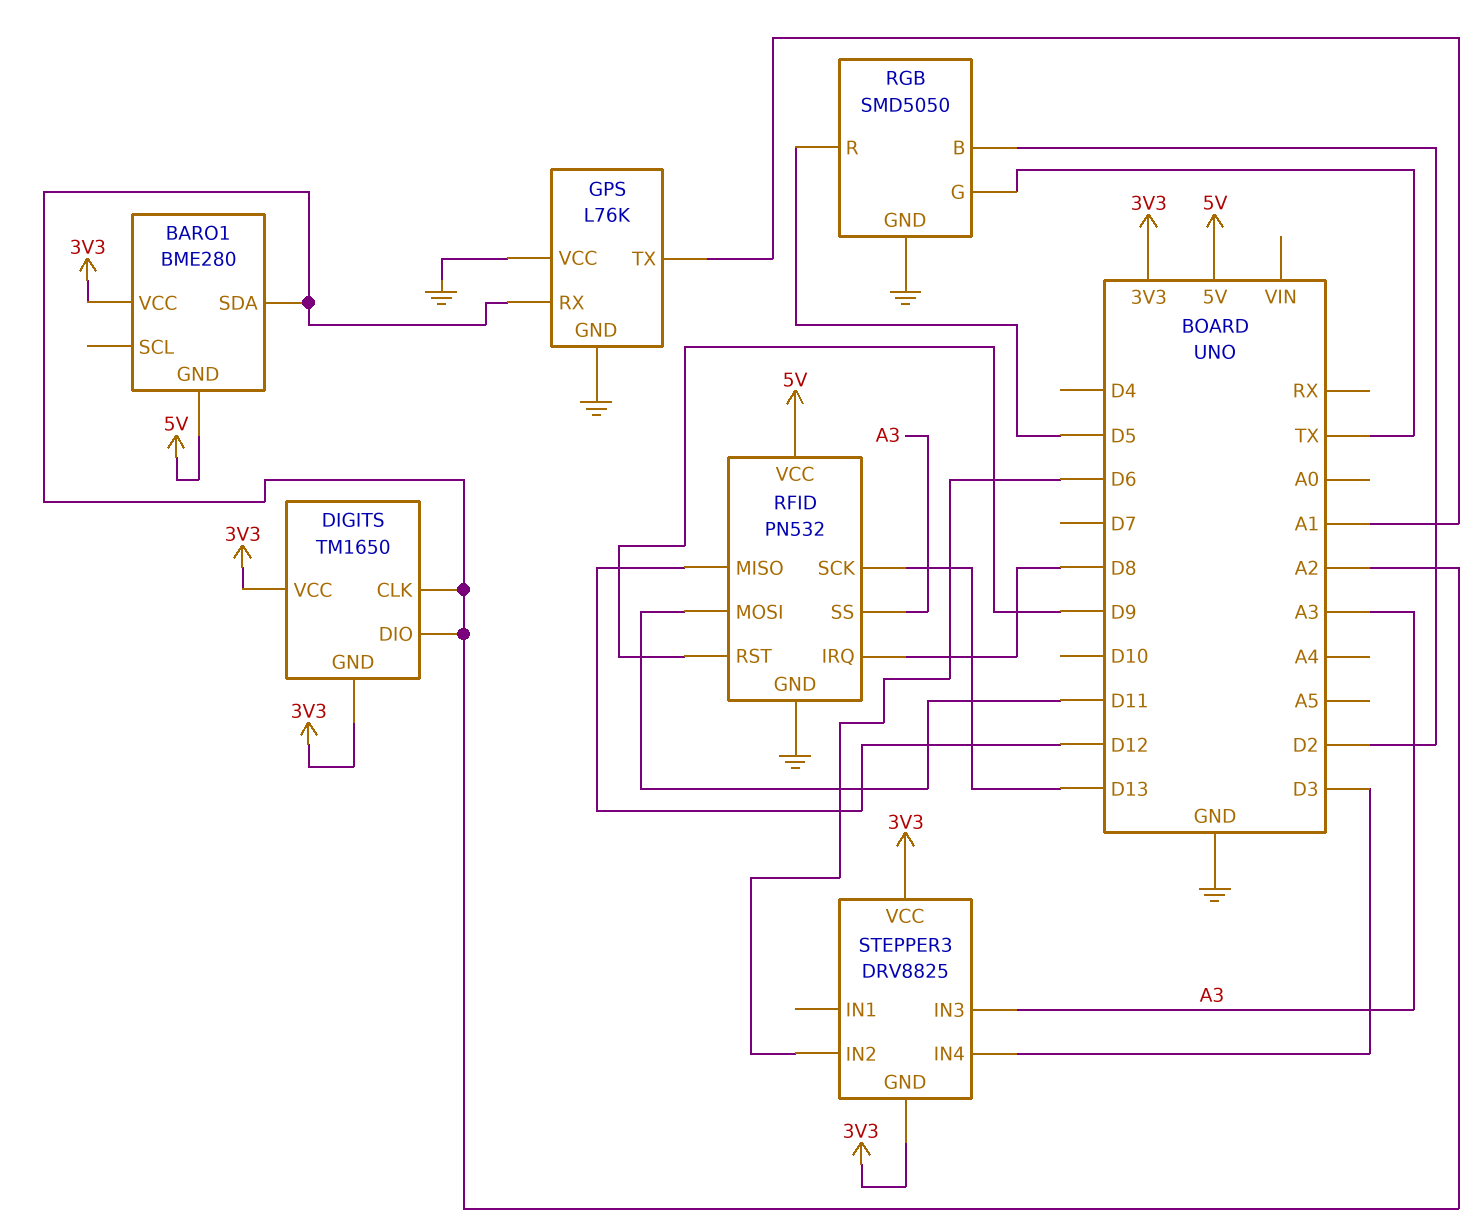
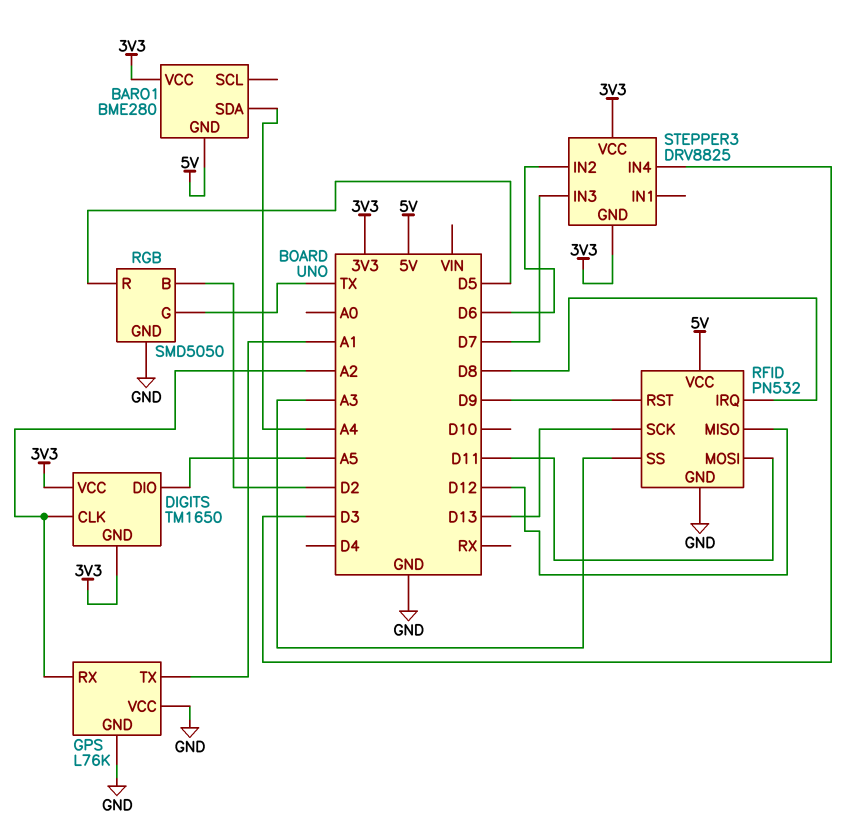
BARO1 pin SDA: A2 -> A4
DIGITS pin DIO: A2 -> A5
STEPPER3 pin IN3: A3 -> D7

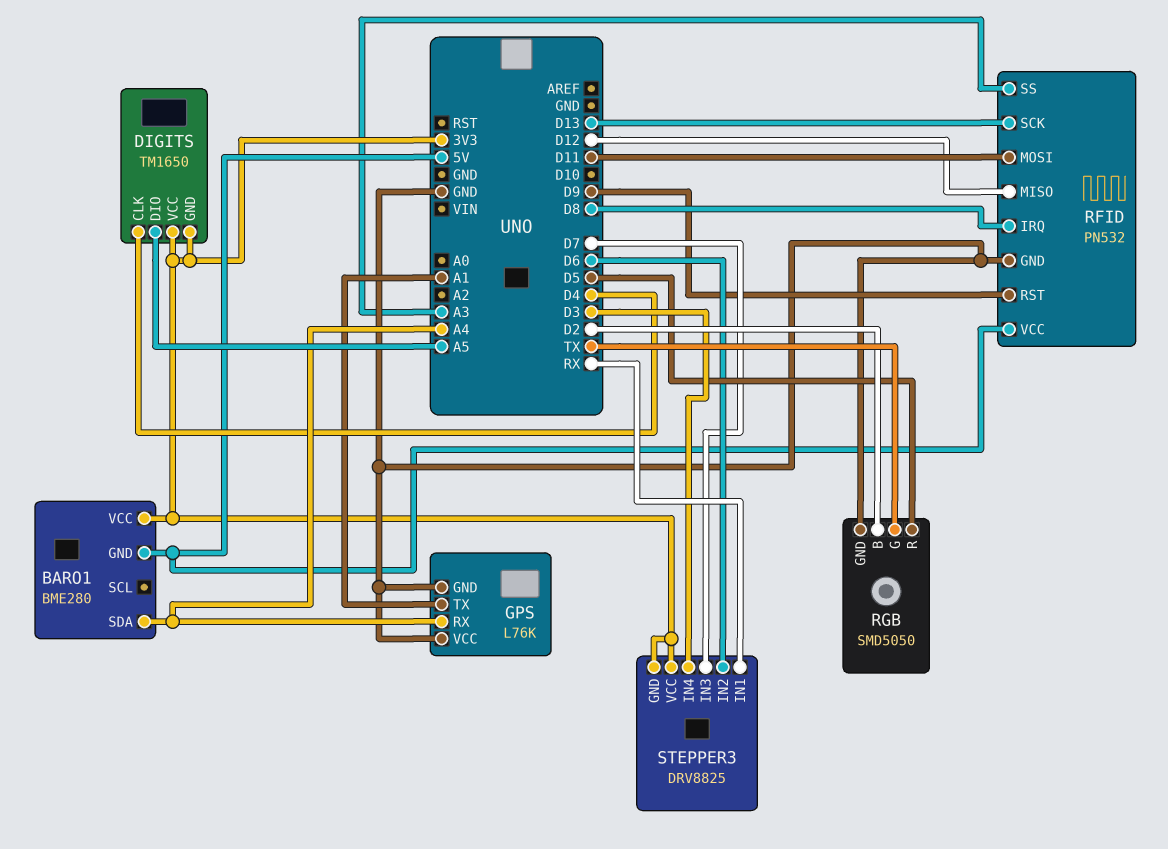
DIGITS pin CLK: A2 -> D4
GPS pin RX: A2 -> A4
STEPPER3 pin IN1: none -> RX

